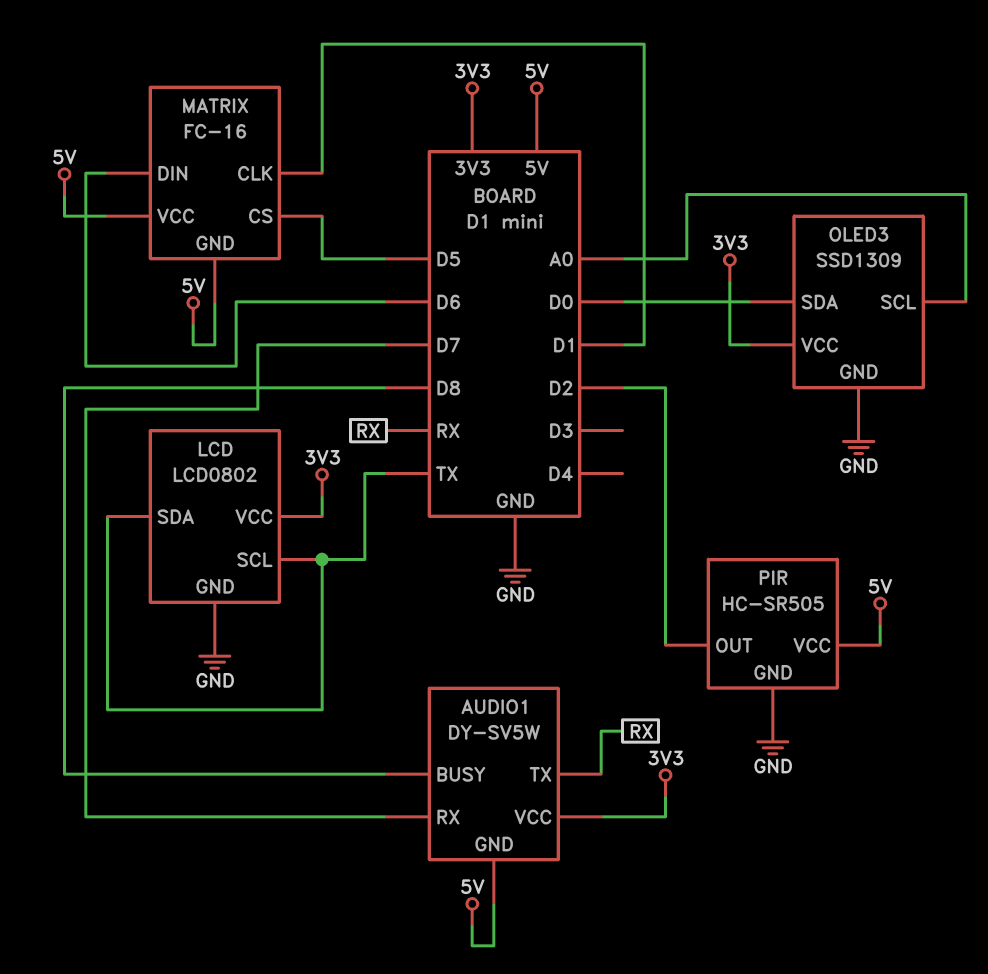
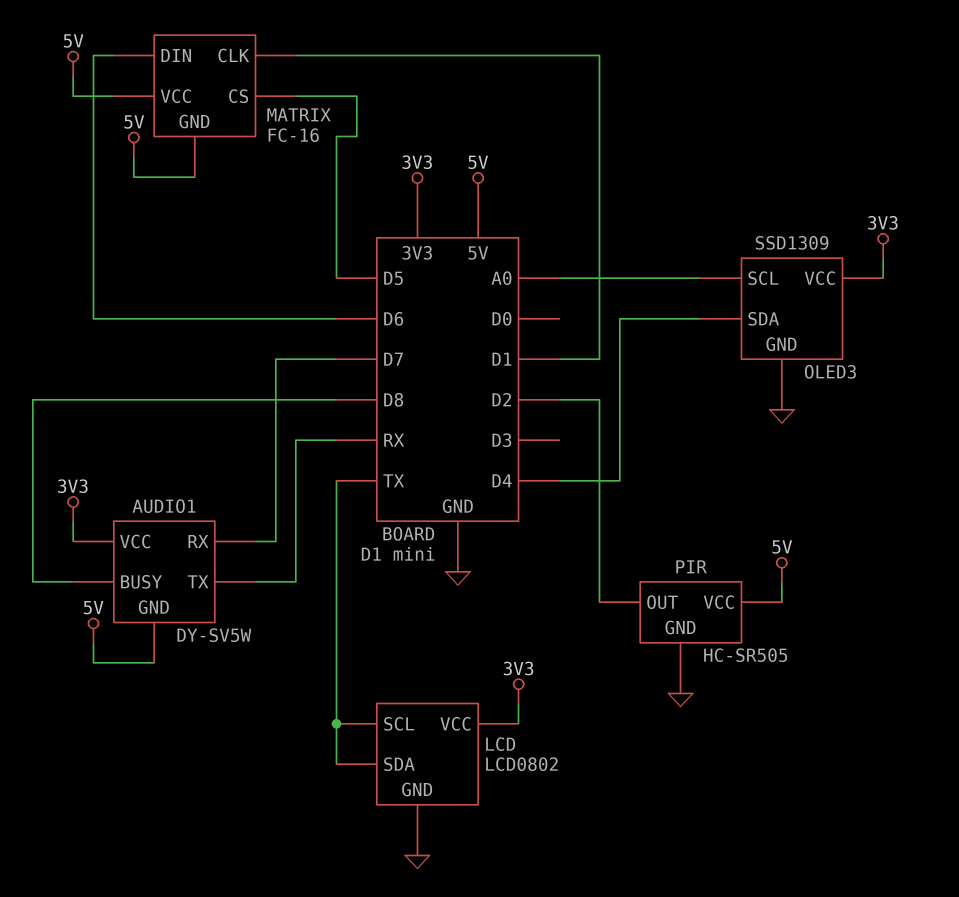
OLED3 pin SDA: D0 -> D4

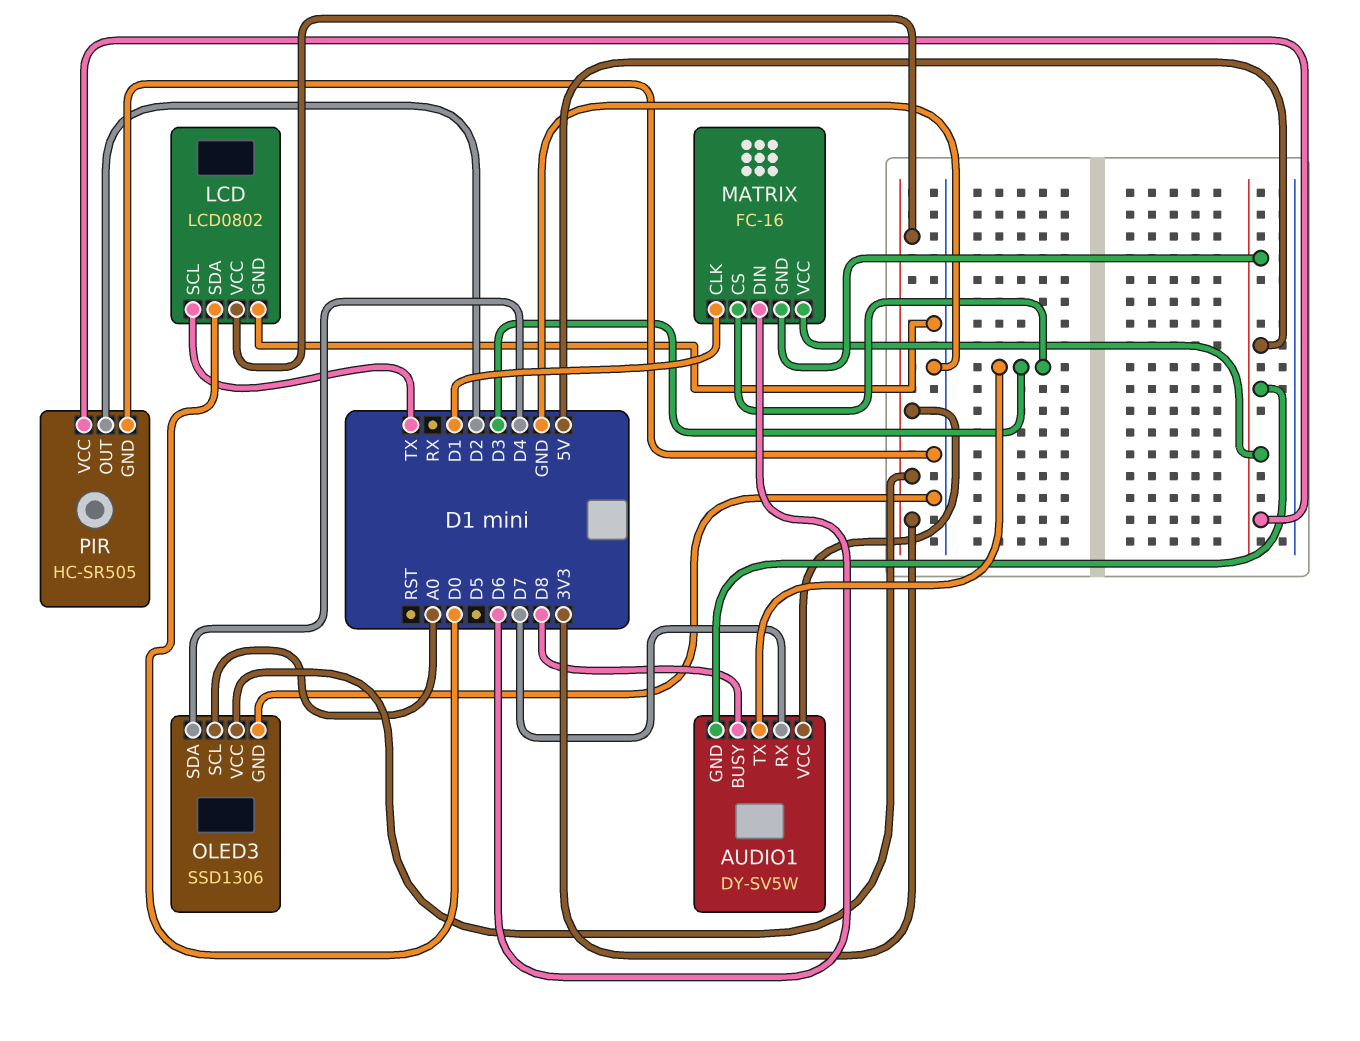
AUDIO1 pin TX: RX -> D3
LCD pin SDA: TX -> D0
MATRIX pin CS: D5 -> D3
OLED3: SSD1309 -> SSD1306

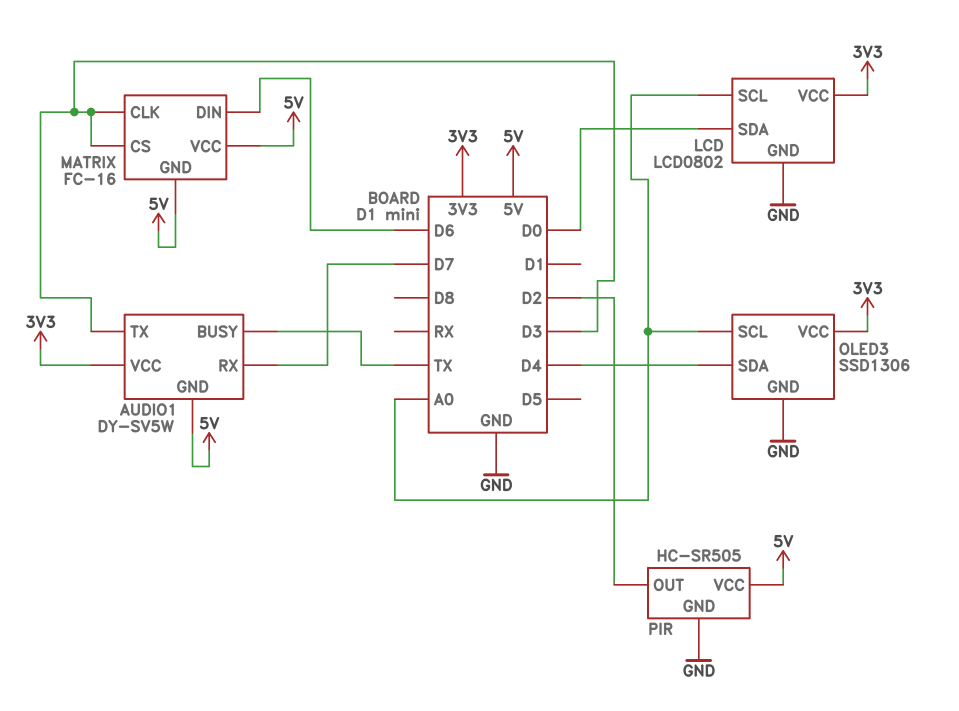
AUDIO1 pin BUSY: D8 -> TX
LCD pin SCL: TX -> A0
MATRIX pin CLK: D1 -> D3

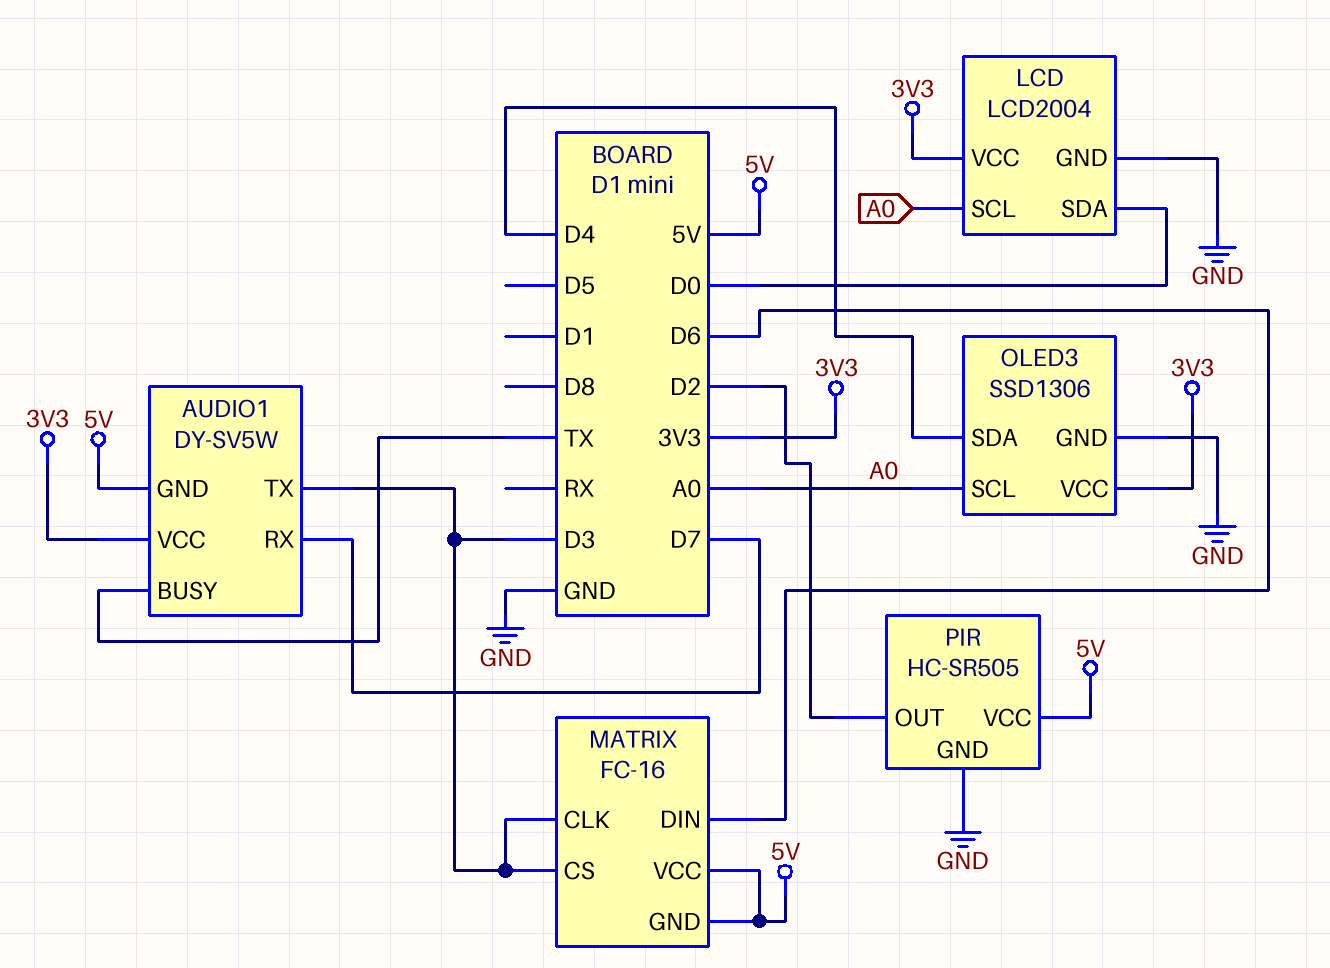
LCD: LCD0802 -> LCD2004

